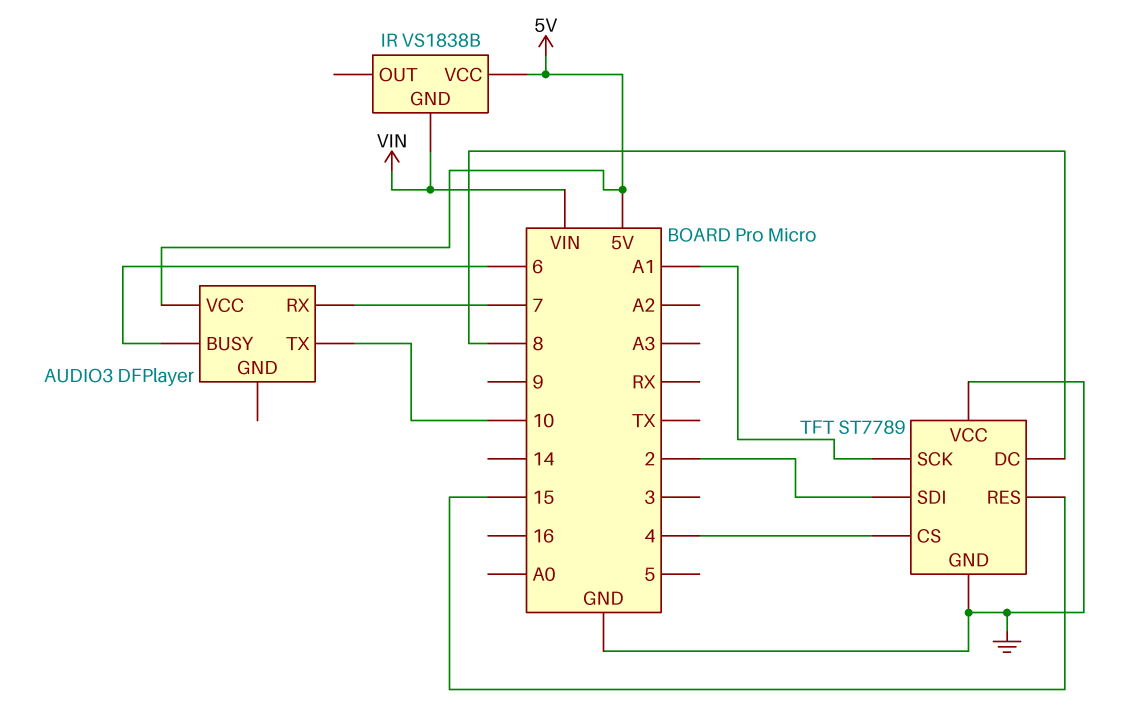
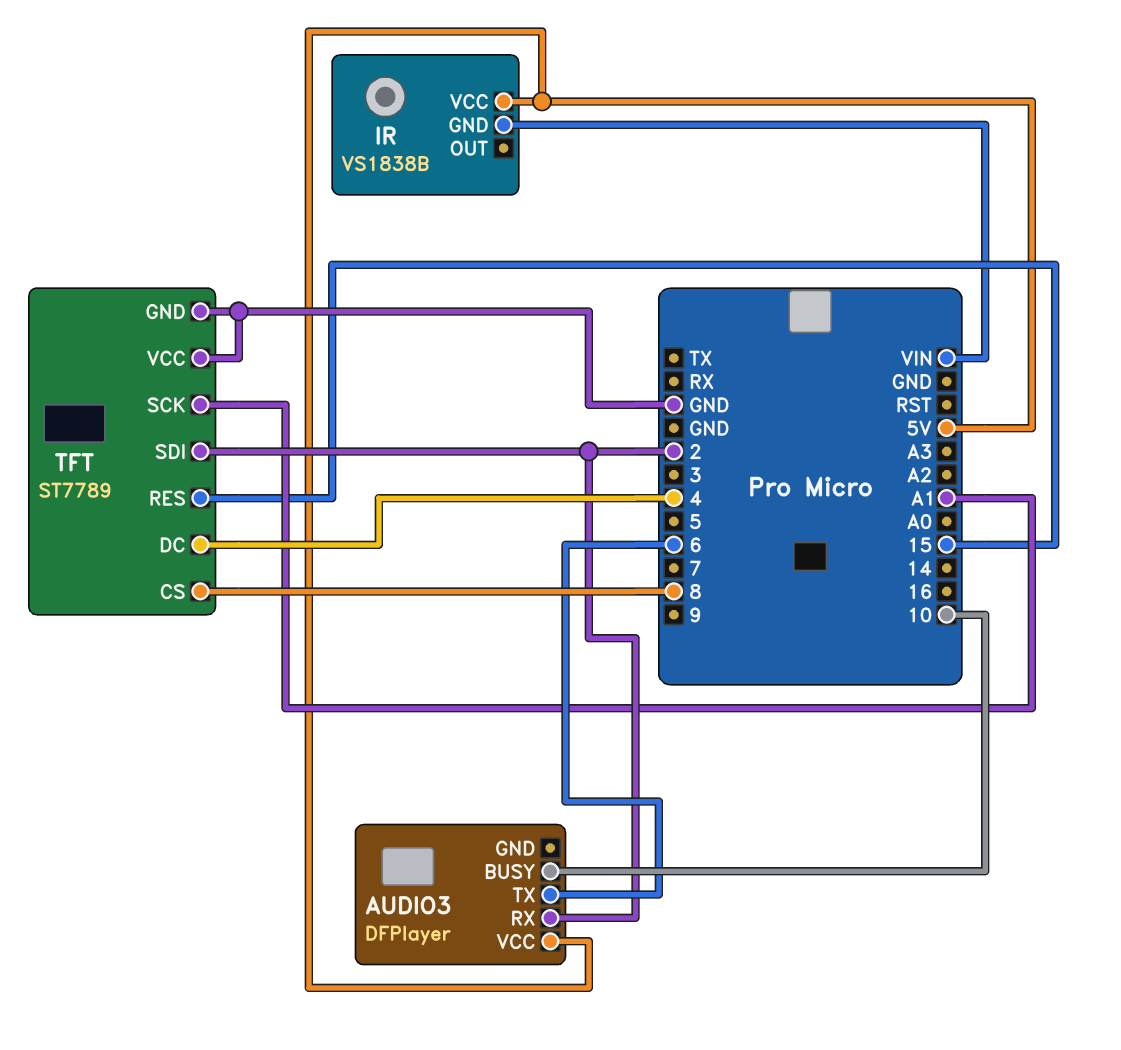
AUDIO3 pin BUSY: 6 -> 10
AUDIO3 pin RX: 7 -> 2
AUDIO3 pin TX: 10 -> 6
TFT pin CS: 4 -> 8
TFT pin DC: 8 -> 4

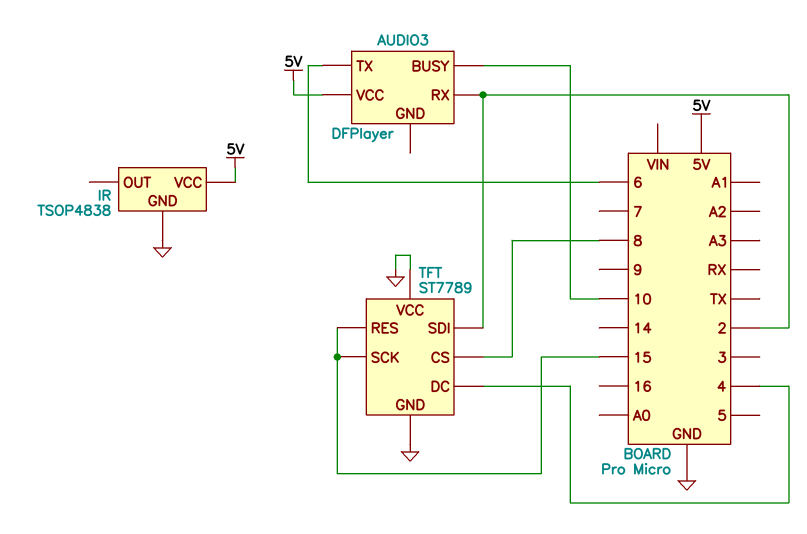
IR: VS1838B -> TSOP4838
IR pin GND: VIN -> GND
TFT pin SCK: A1 -> 15

